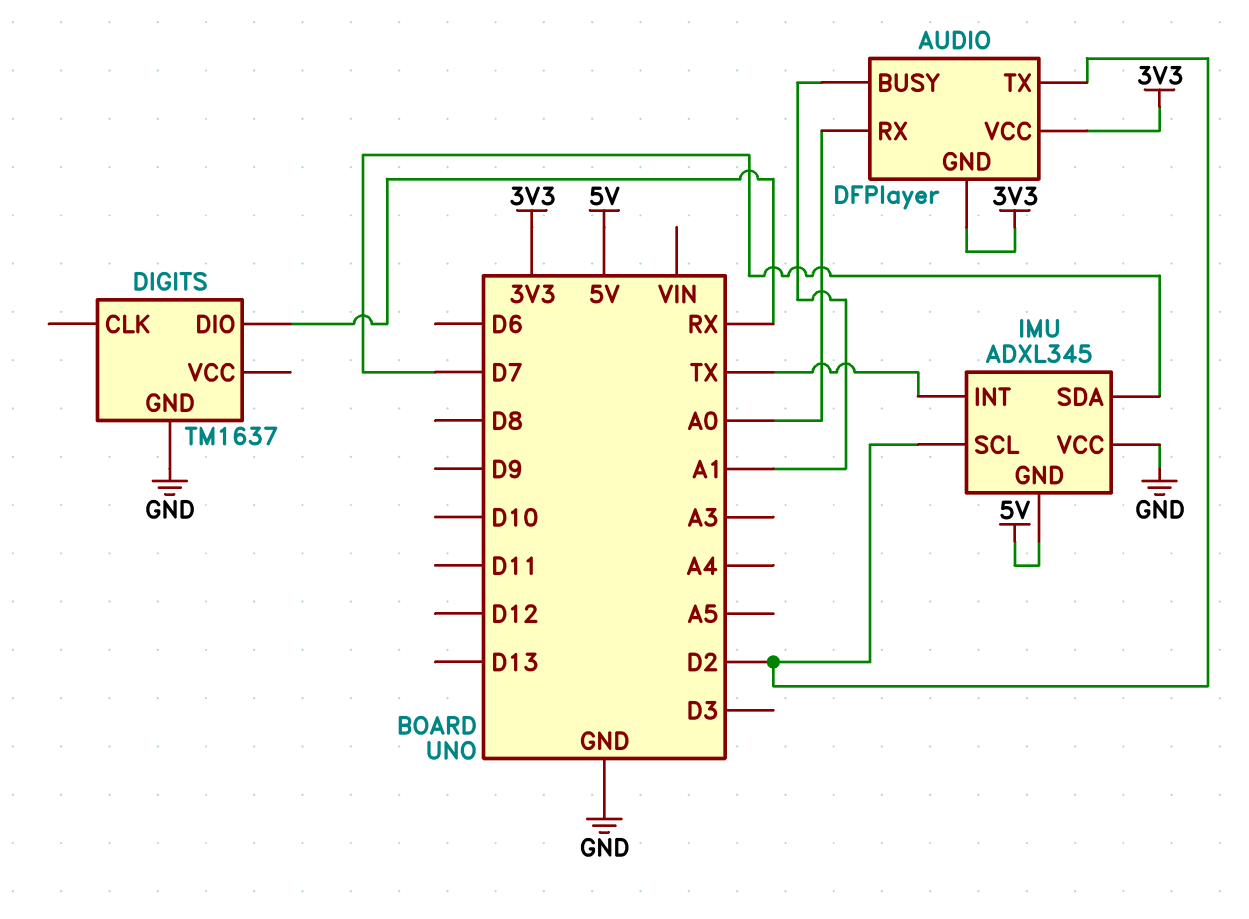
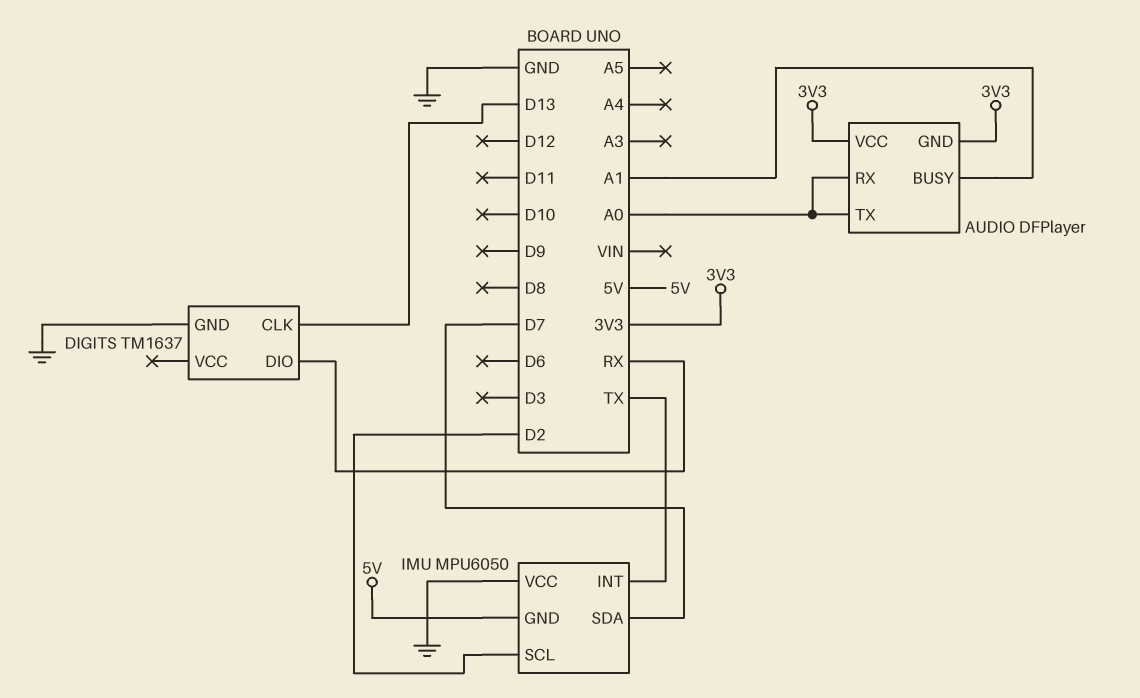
AUDIO pin TX: D2 -> A0
DIGITS pin CLK: none -> D13
IMU: ADXL345 -> MPU6050

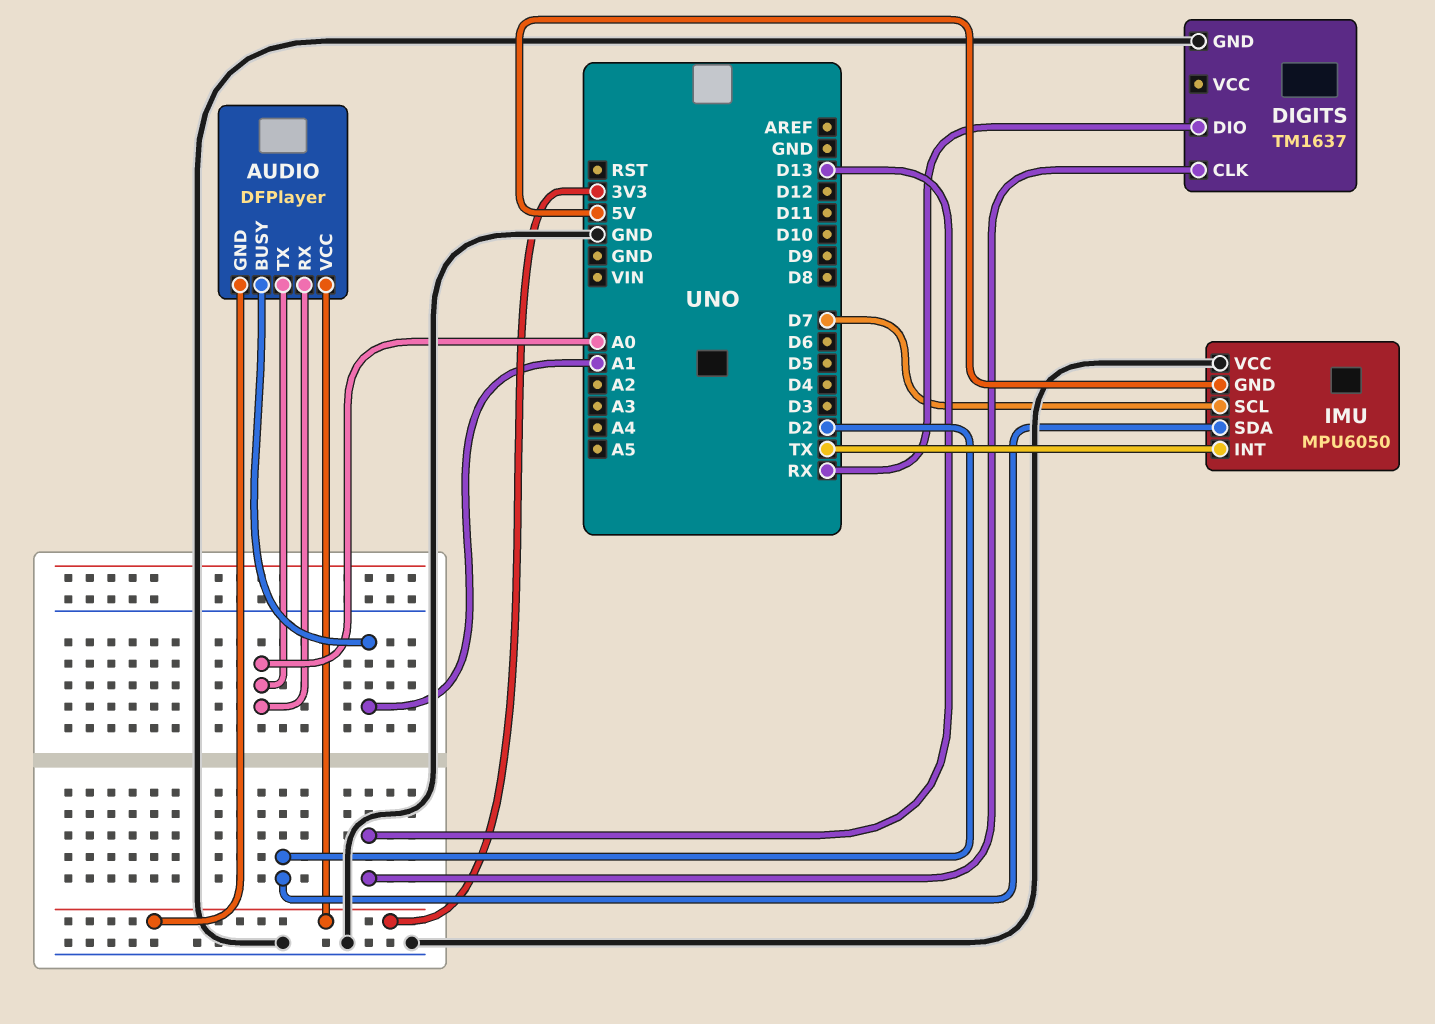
IMU pin SCL: D2 -> D7
IMU pin SDA: D7 -> D2

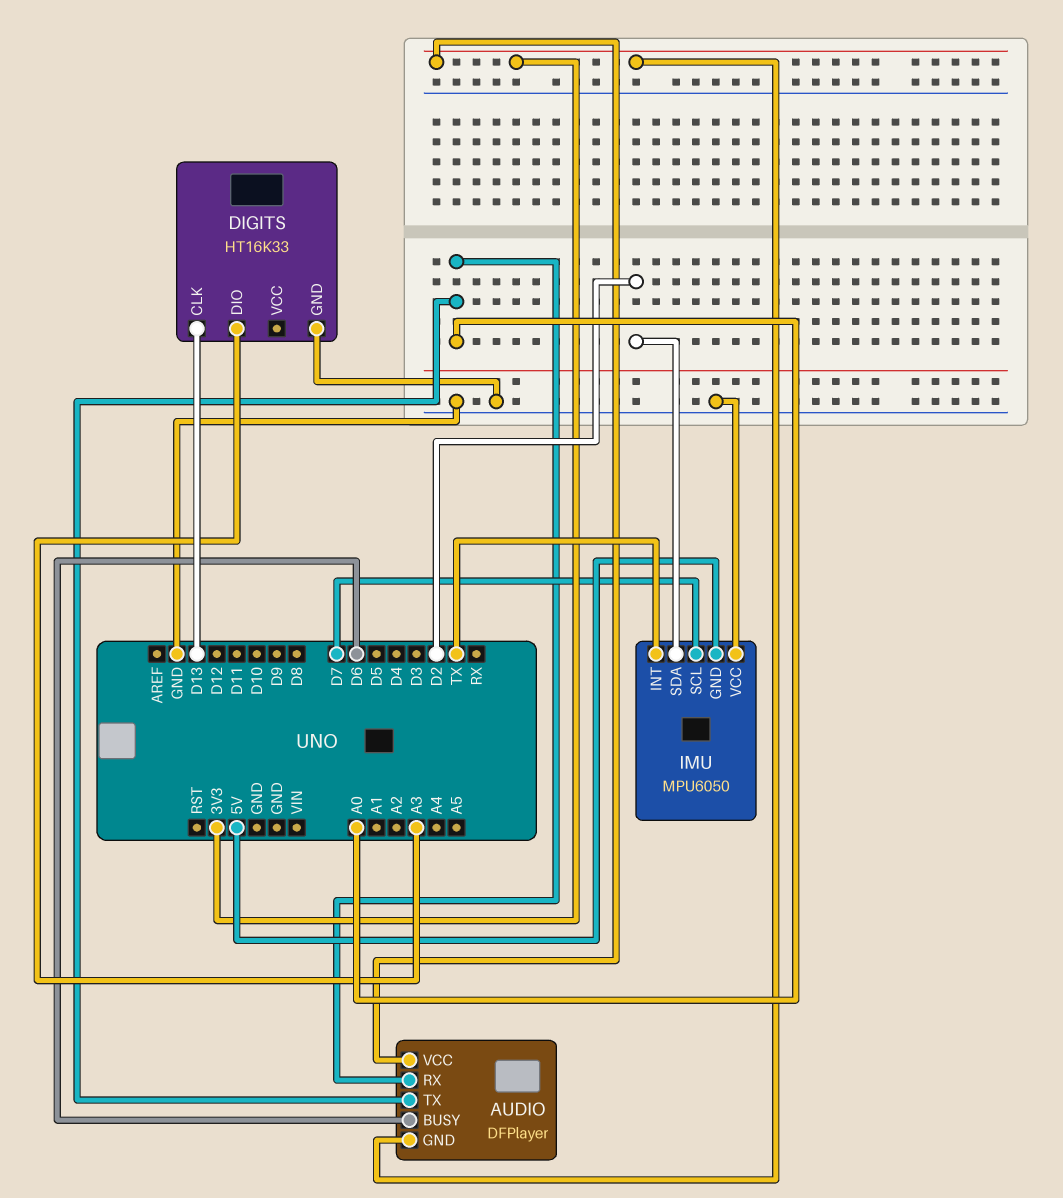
AUDIO pin BUSY: A1 -> D6
DIGITS: TM1637 -> HT16K33
DIGITS pin DIO: RX -> A3

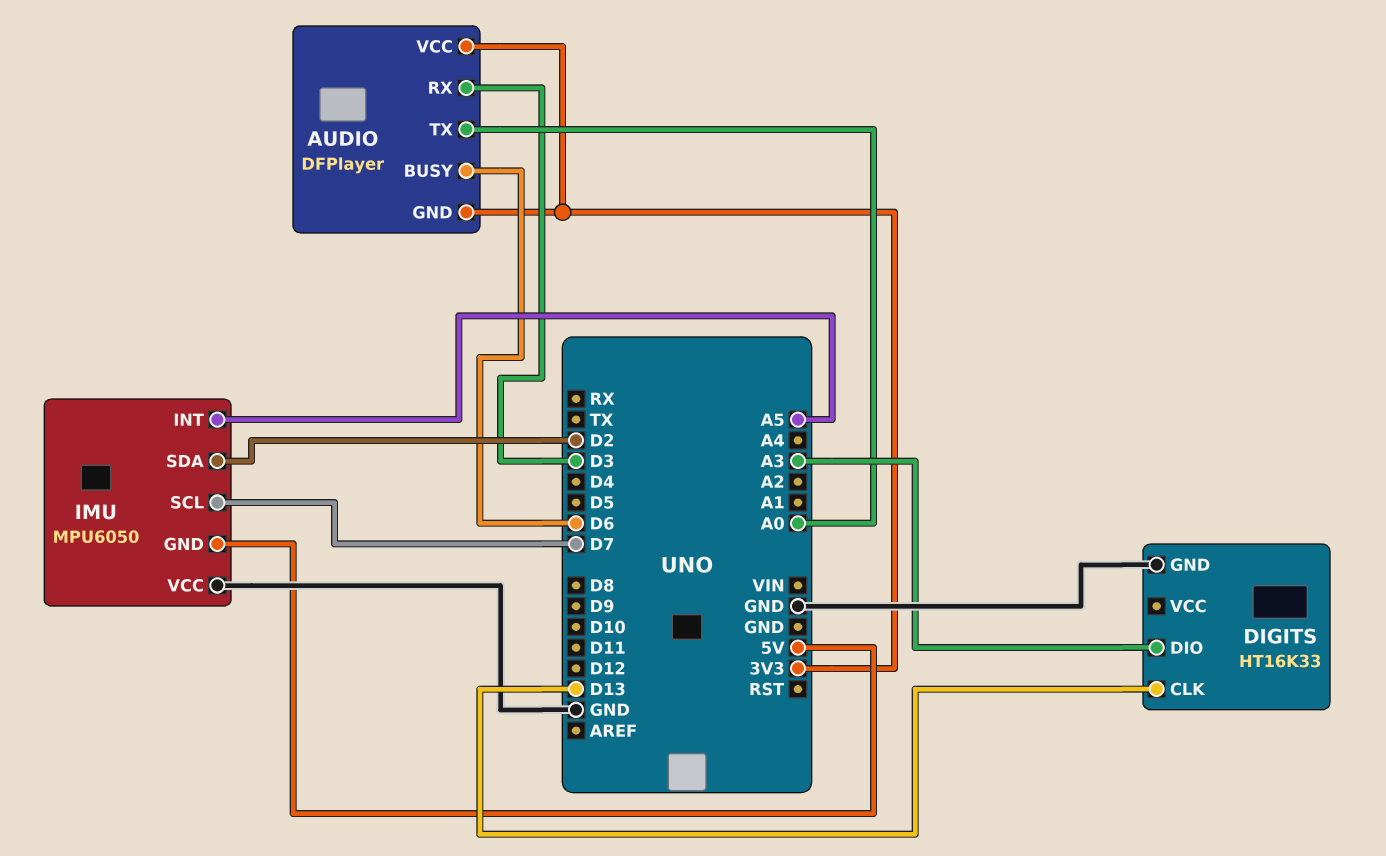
AUDIO pin RX: A0 -> D3
IMU pin INT: TX -> A5

